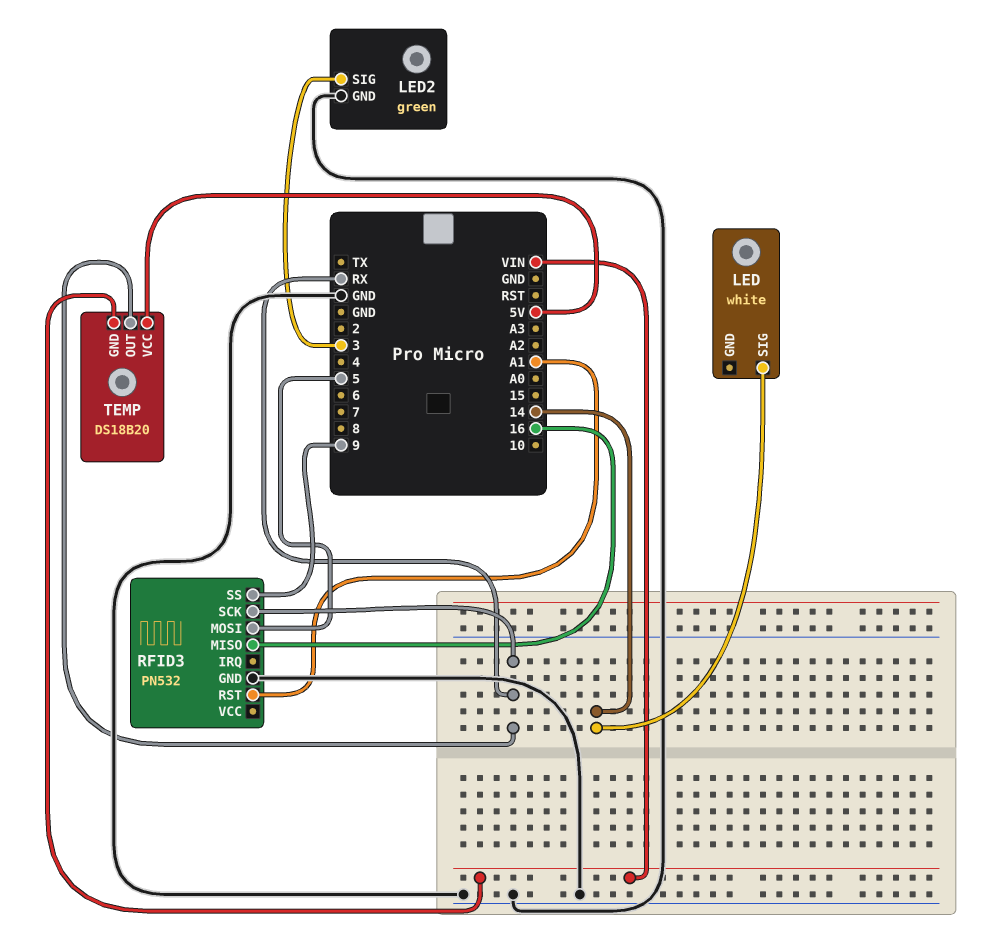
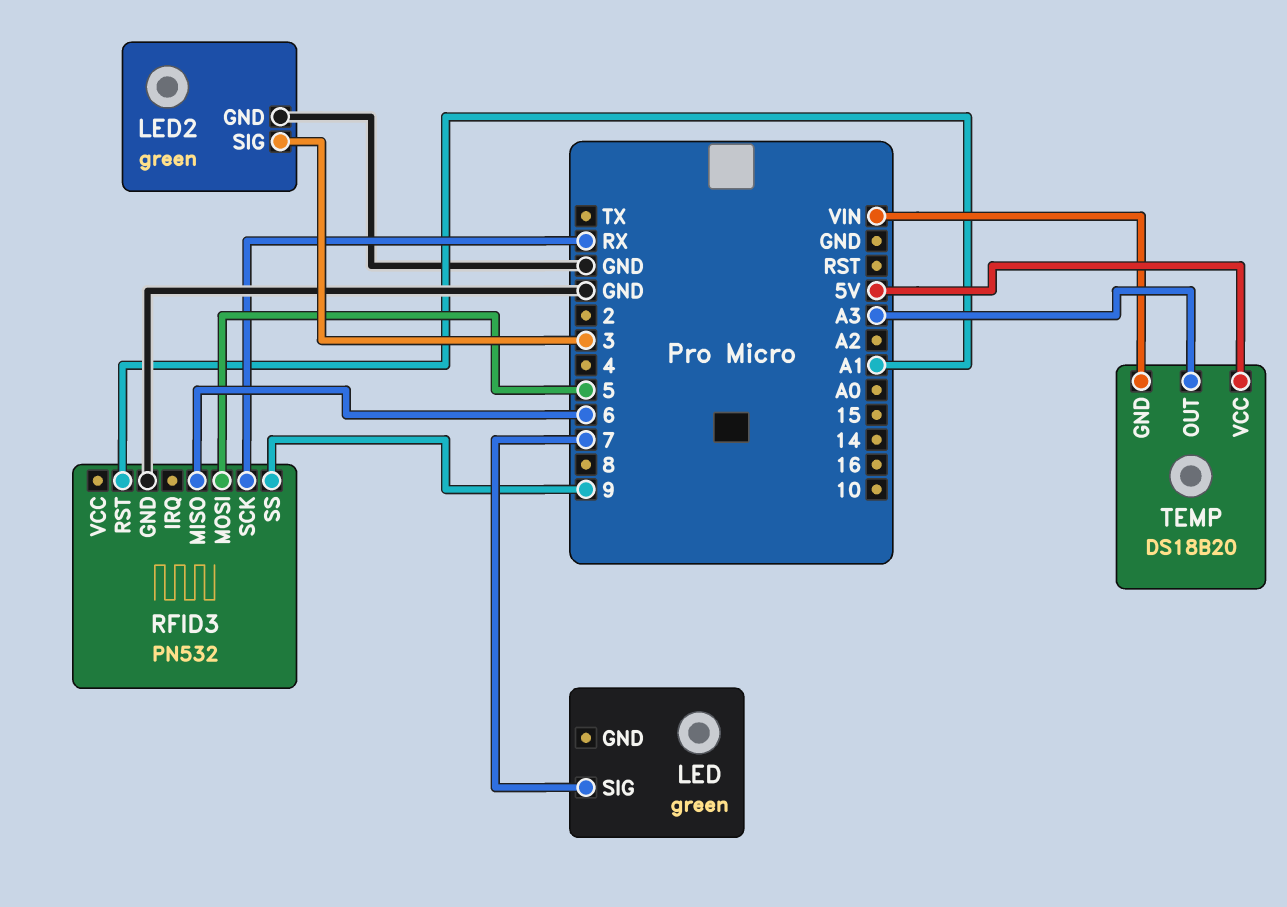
LED: white -> green
LED pin SIG: 14 -> 7
RFID3 pin MISO: 16 -> 6
TEMP pin OUT: RX -> A3

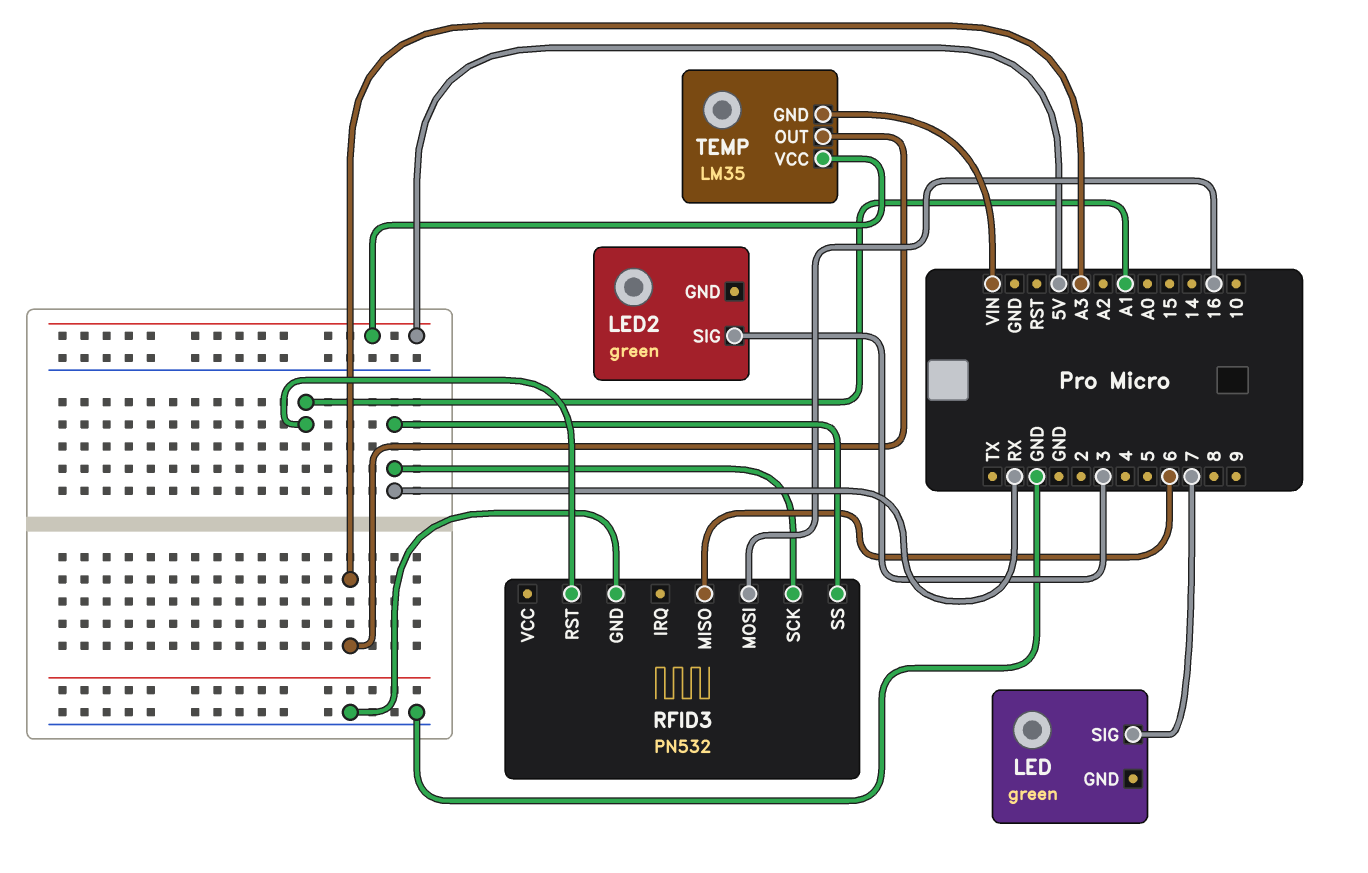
LED2 pin GND: GND -> none
RFID3 pin MOSI: 5 -> 16
RFID3 pin SS: 9 -> RX
TEMP: DS18B20 -> LM35

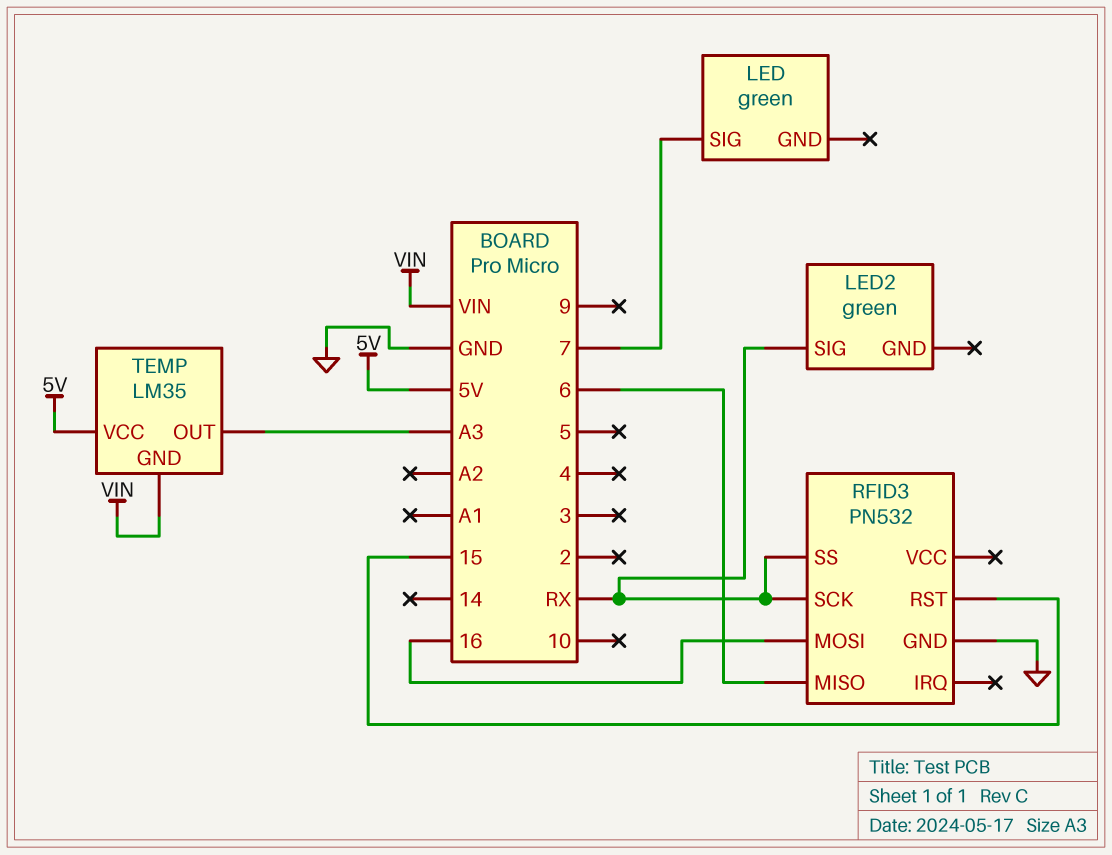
LED2 pin SIG: 3 -> RX
RFID3 pin RST: A1 -> 15

